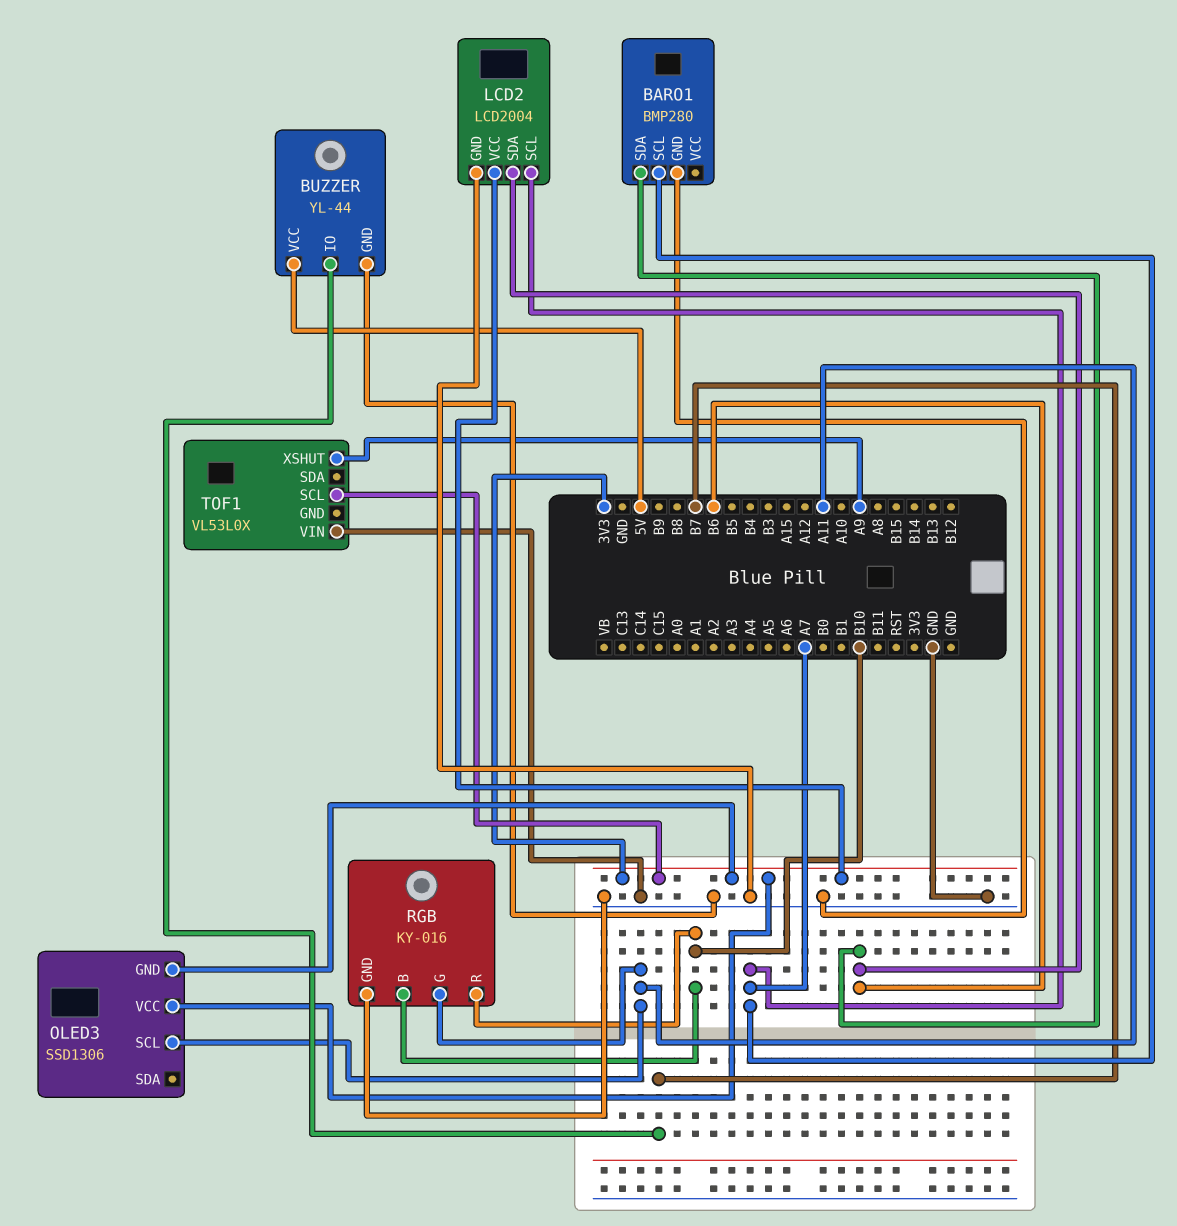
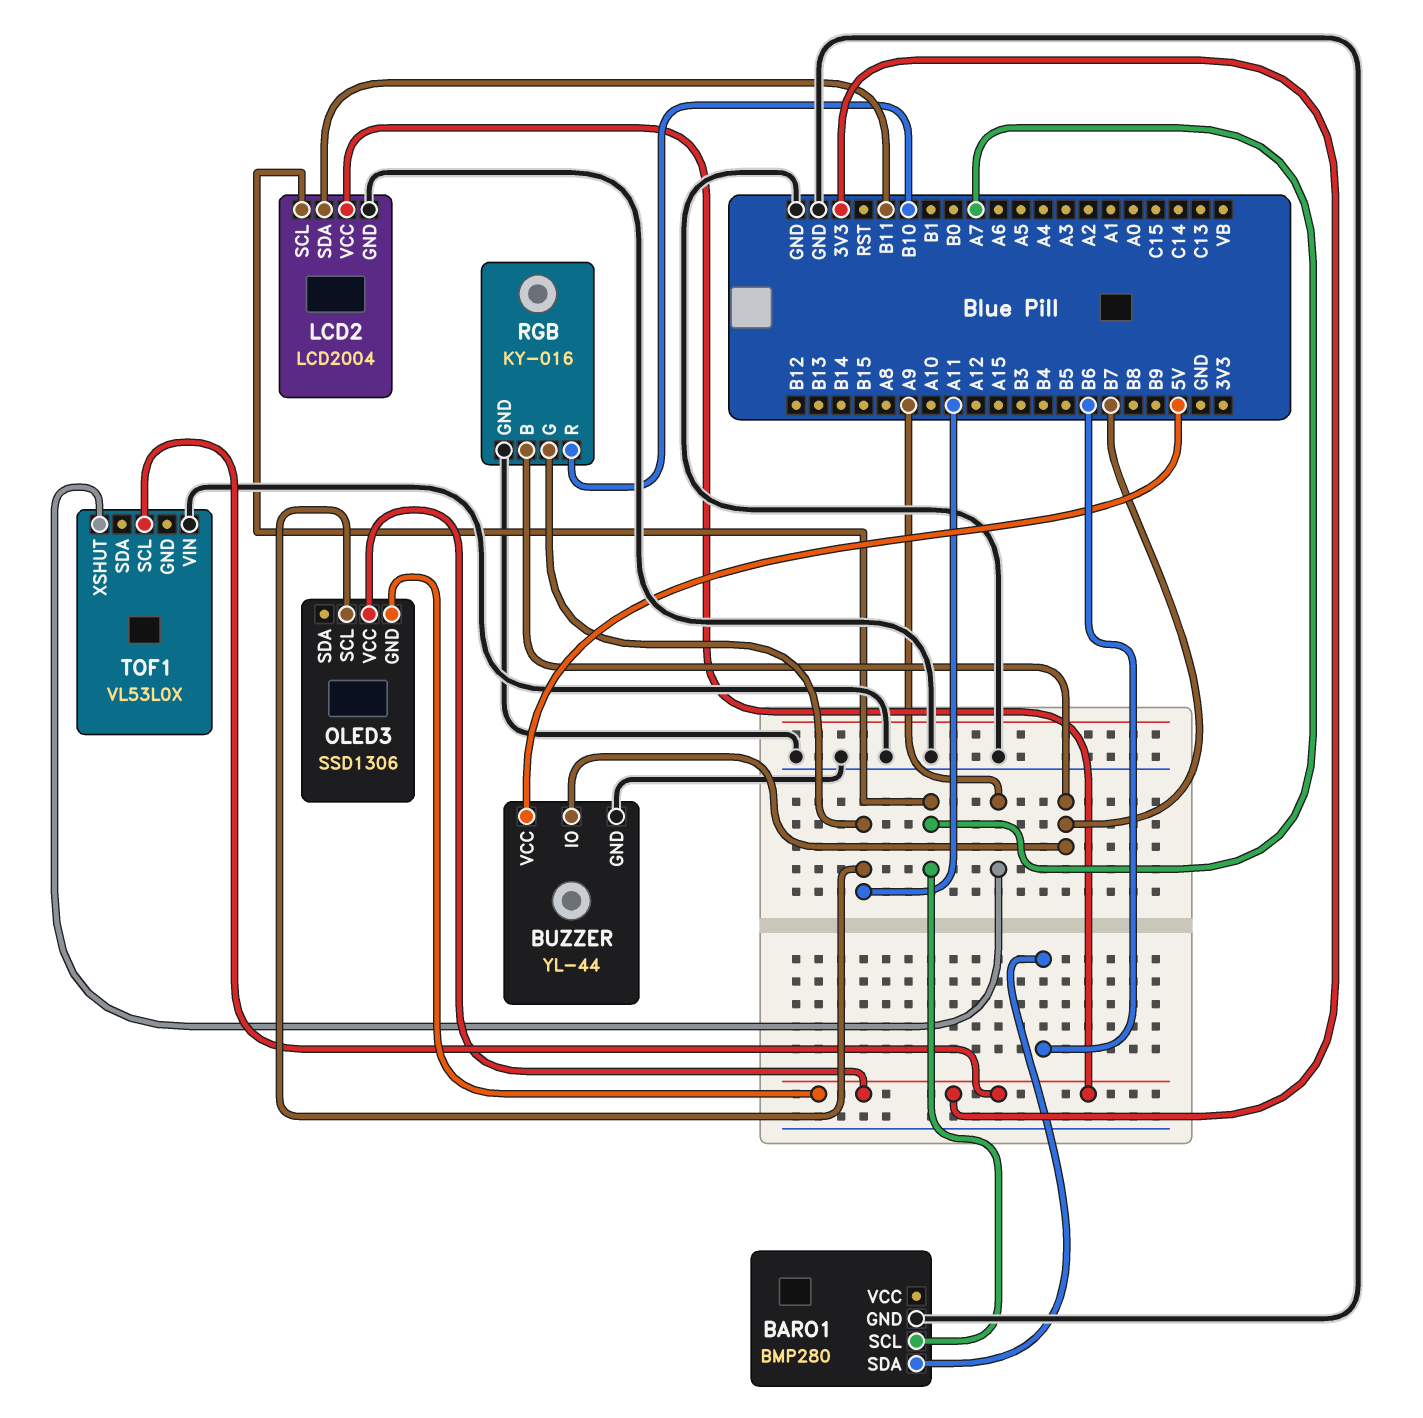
LCD2 pin SDA: B6 -> B11
RGB pin B: B10 -> B7

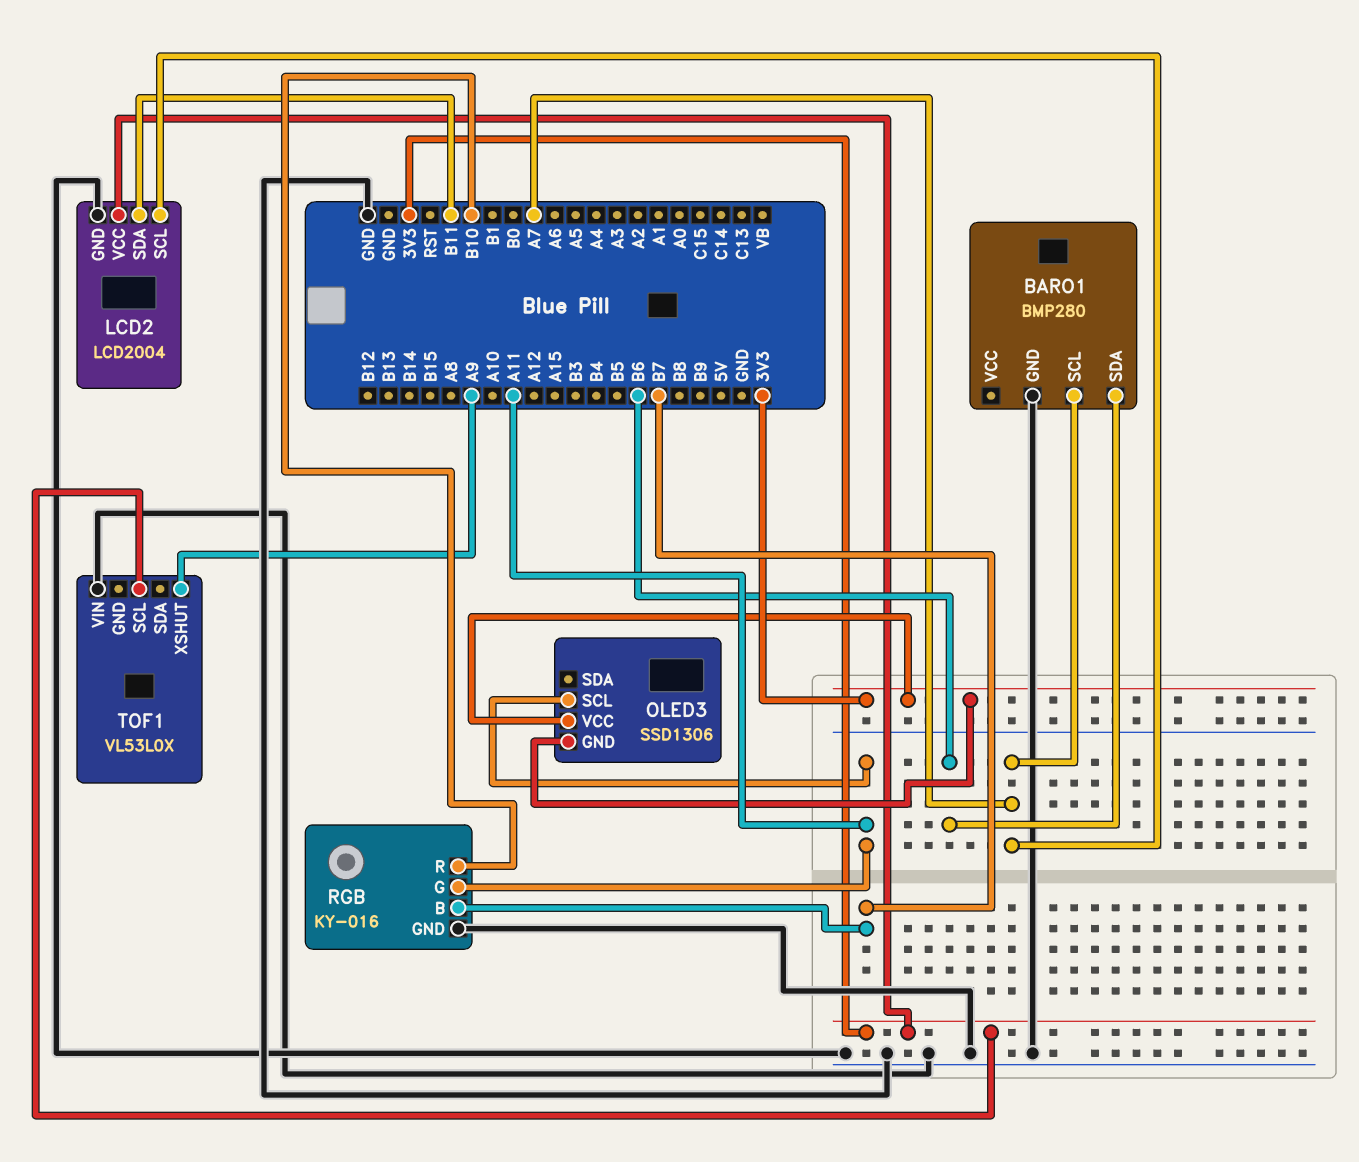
BUZZER: YL-44 -> none
BUZZER pin GND: GND -> none
BUZZER pin IO: B7 -> none
BUZZER pin VCC: 5V -> none

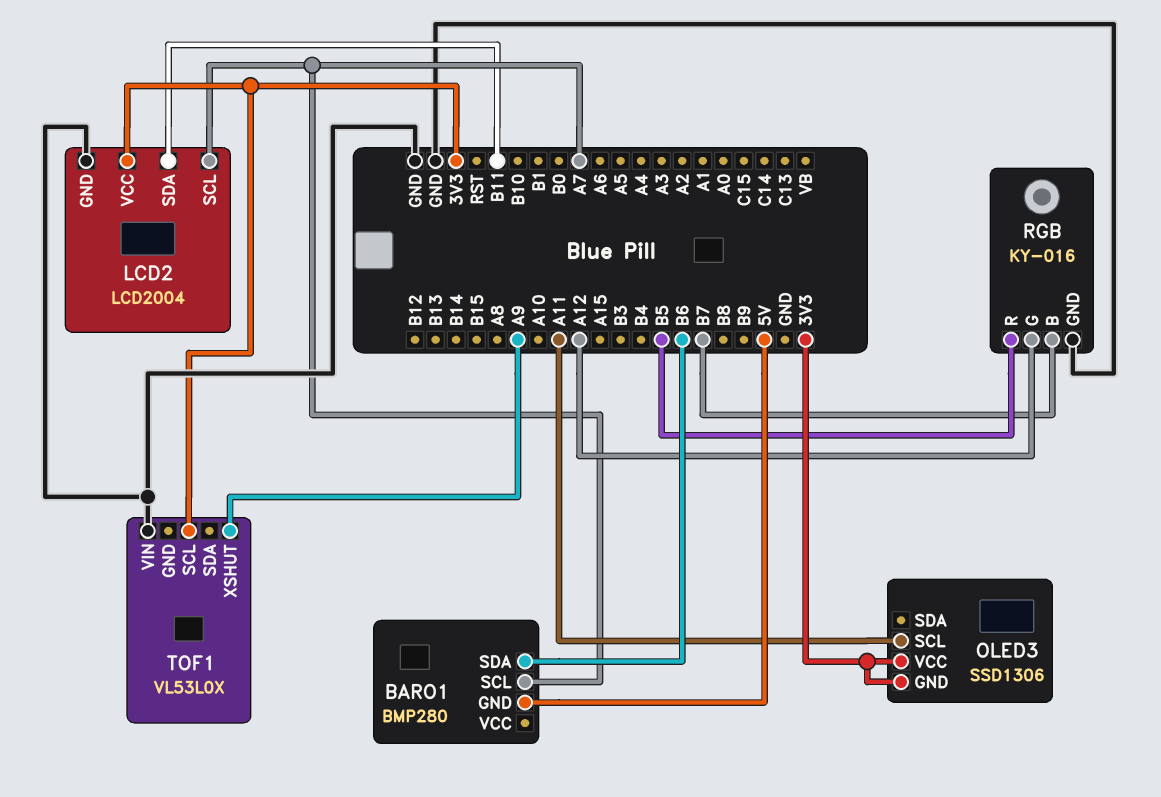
BARO1 pin GND: GND -> 5V
RGB pin G: A11 -> A12
RGB pin R: B10 -> B5

